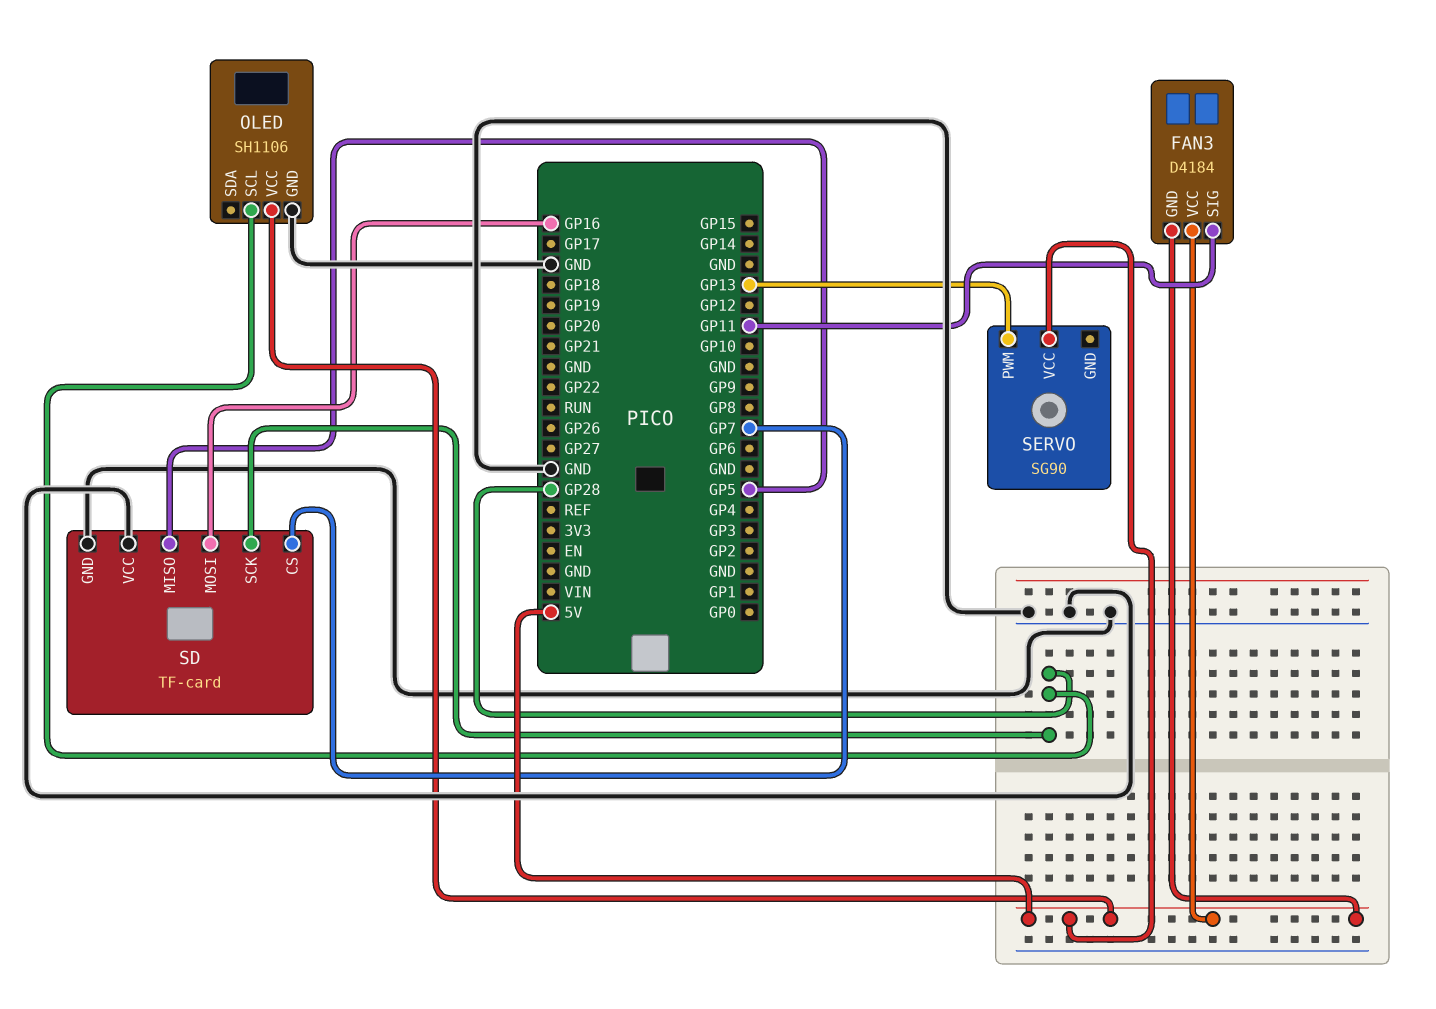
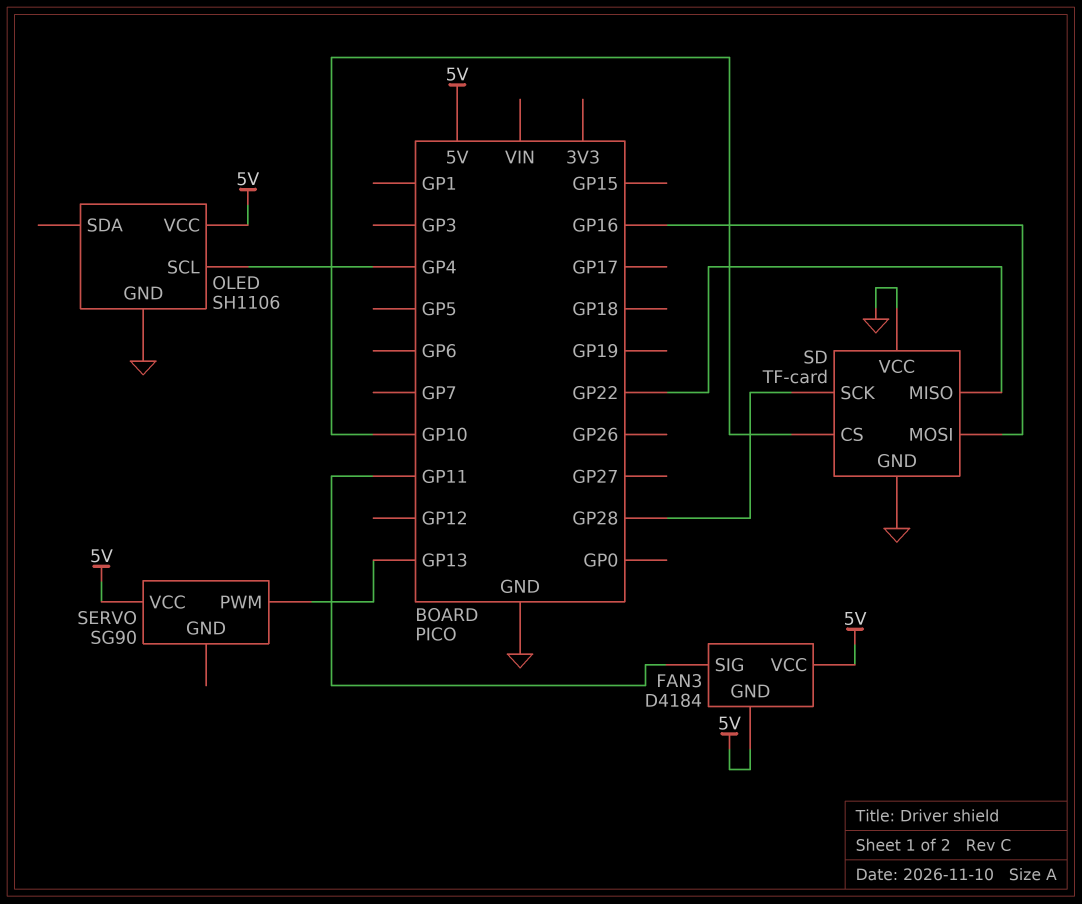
OLED pin SCL: GP28 -> GP4
SD pin CS: GP7 -> GP10
SD pin MISO: GP5 -> GP22

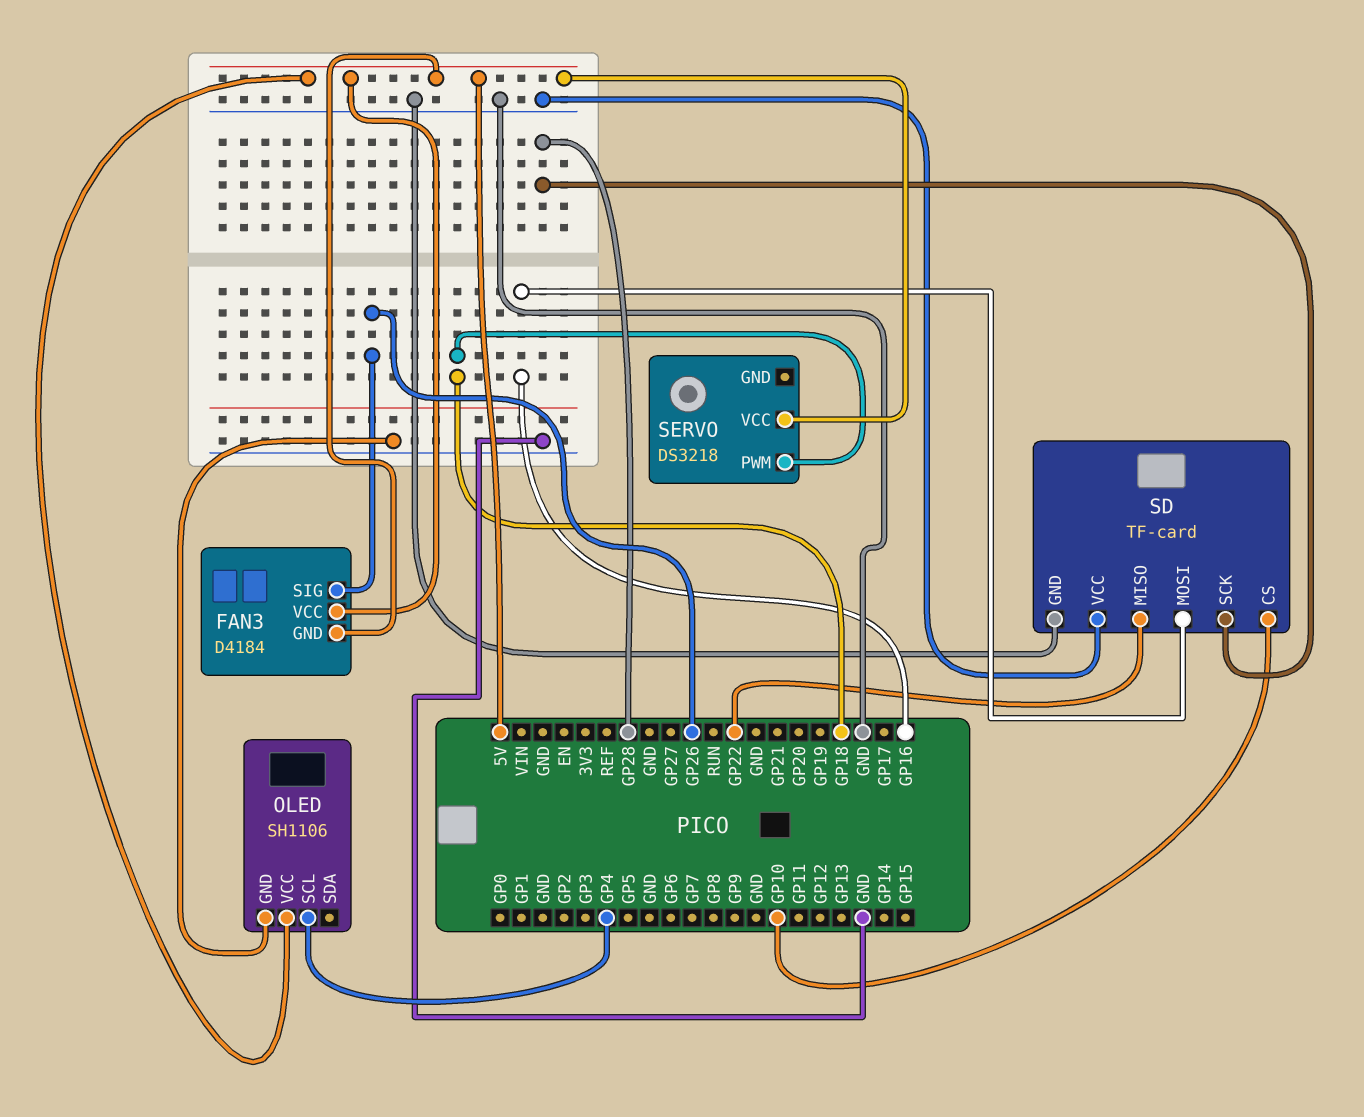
FAN3 pin SIG: GP11 -> GP26
SERVO: SG90 -> DS3218
SERVO pin PWM: GP13 -> GP18

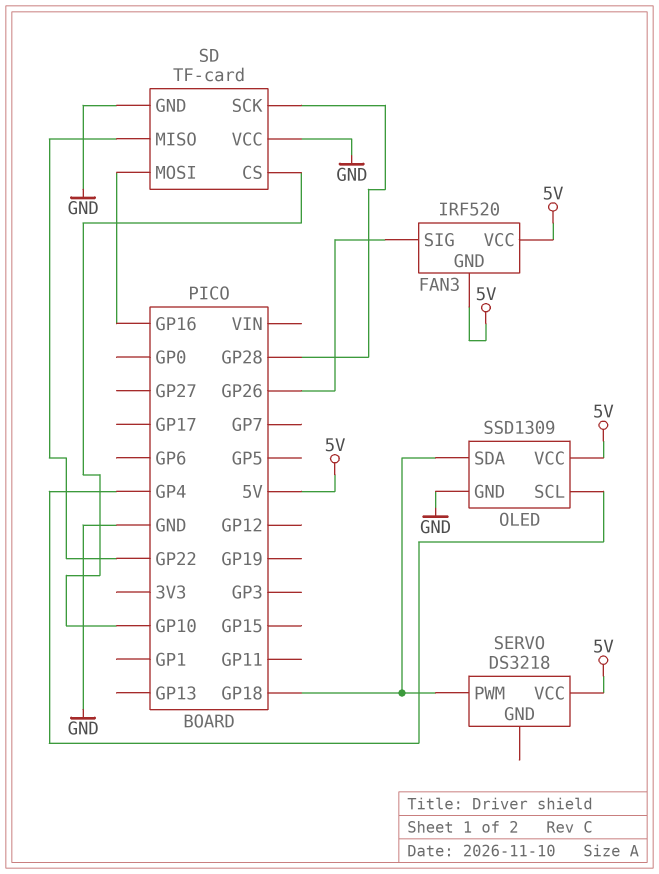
FAN3: D4184 -> IRF520
OLED: SH1106 -> SSD1309
OLED pin SDA: none -> GP18

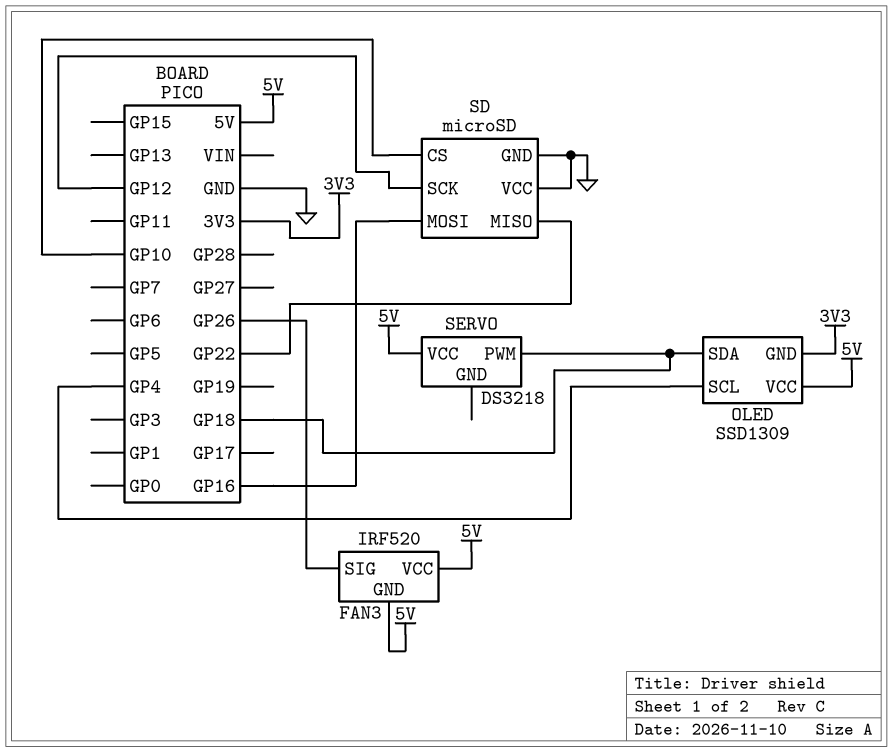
OLED pin GND: GND -> 3V3
SD: TF-card -> microSD
SD pin SCK: GP28 -> GP12

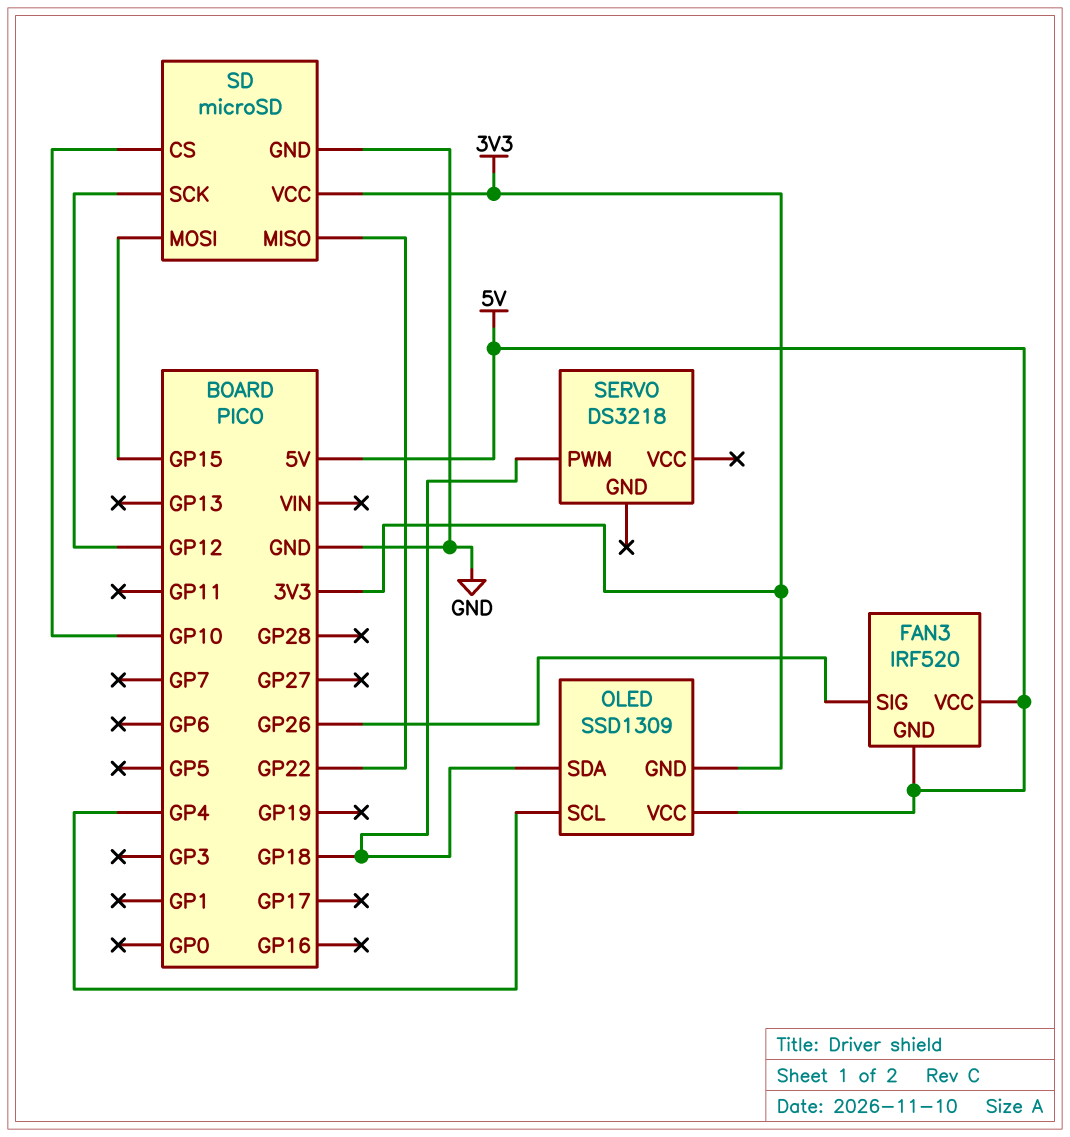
SD pin MOSI: GP16 -> GP15
SD pin VCC: GND -> 3V3
SERVO pin VCC: 5V -> none

